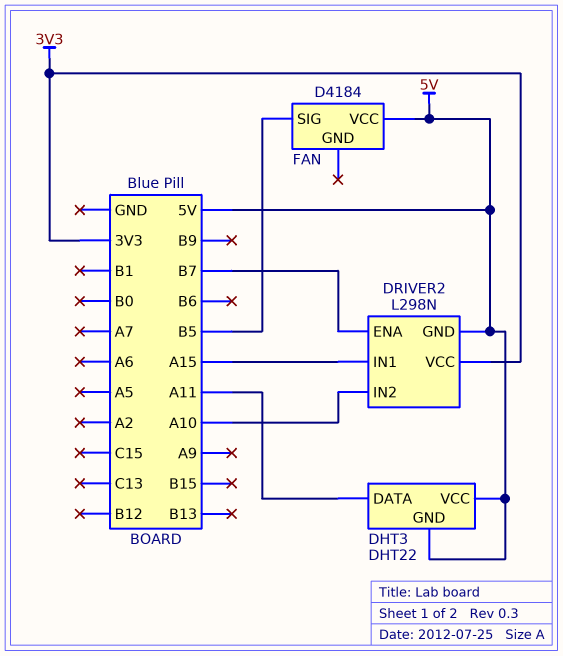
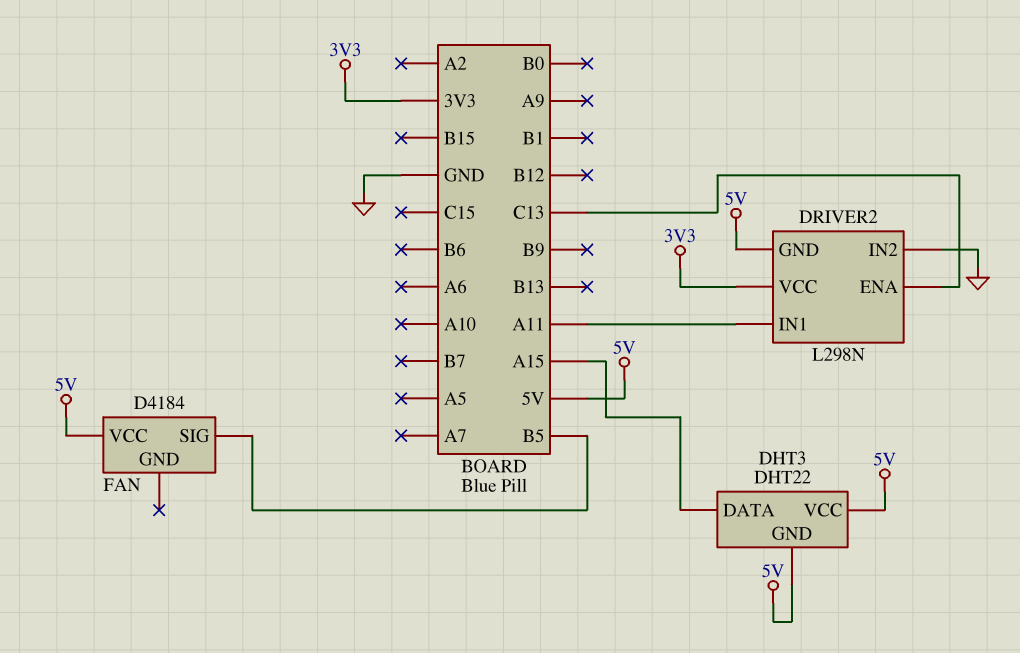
DHT3 pin DATA: A11 -> A15
DRIVER2 pin ENA: B7 -> C13
DRIVER2 pin IN1: A15 -> A11
DRIVER2 pin IN2: A10 -> GND

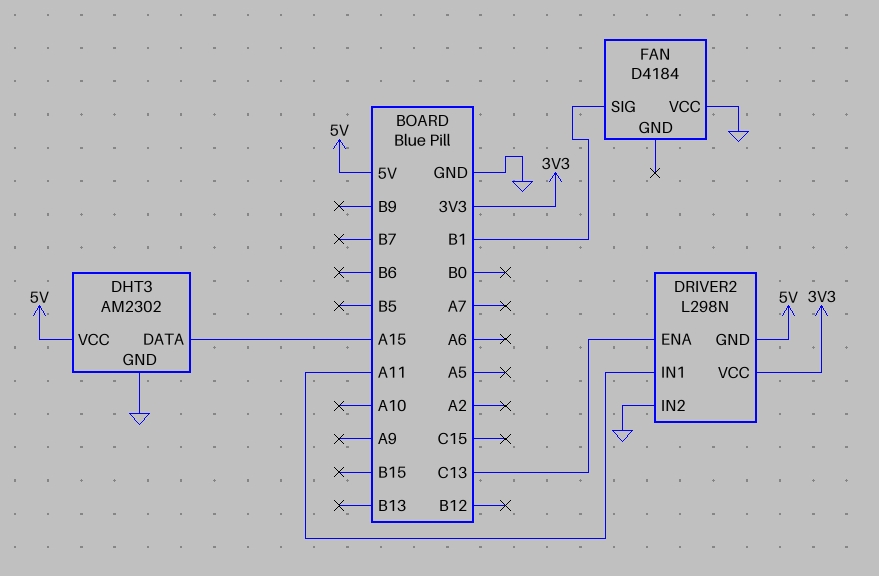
DHT3: DHT22 -> AM2302
DHT3 pin GND: 5V -> GND
FAN pin SIG: B5 -> B1
FAN pin VCC: 5V -> GND

